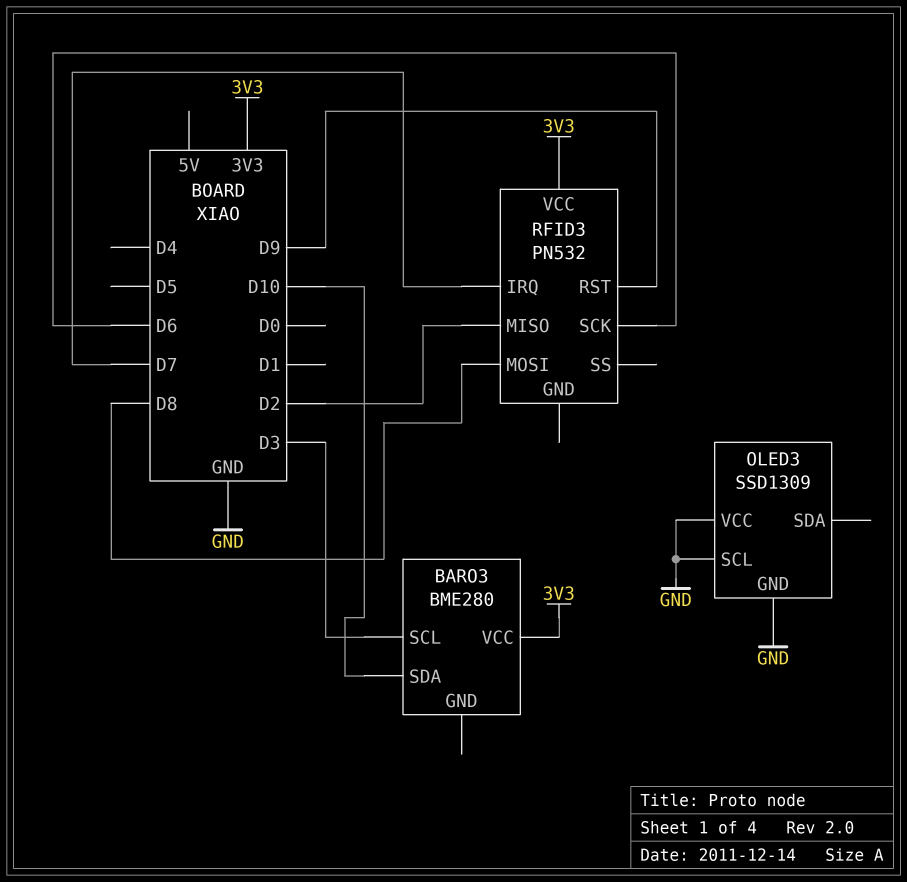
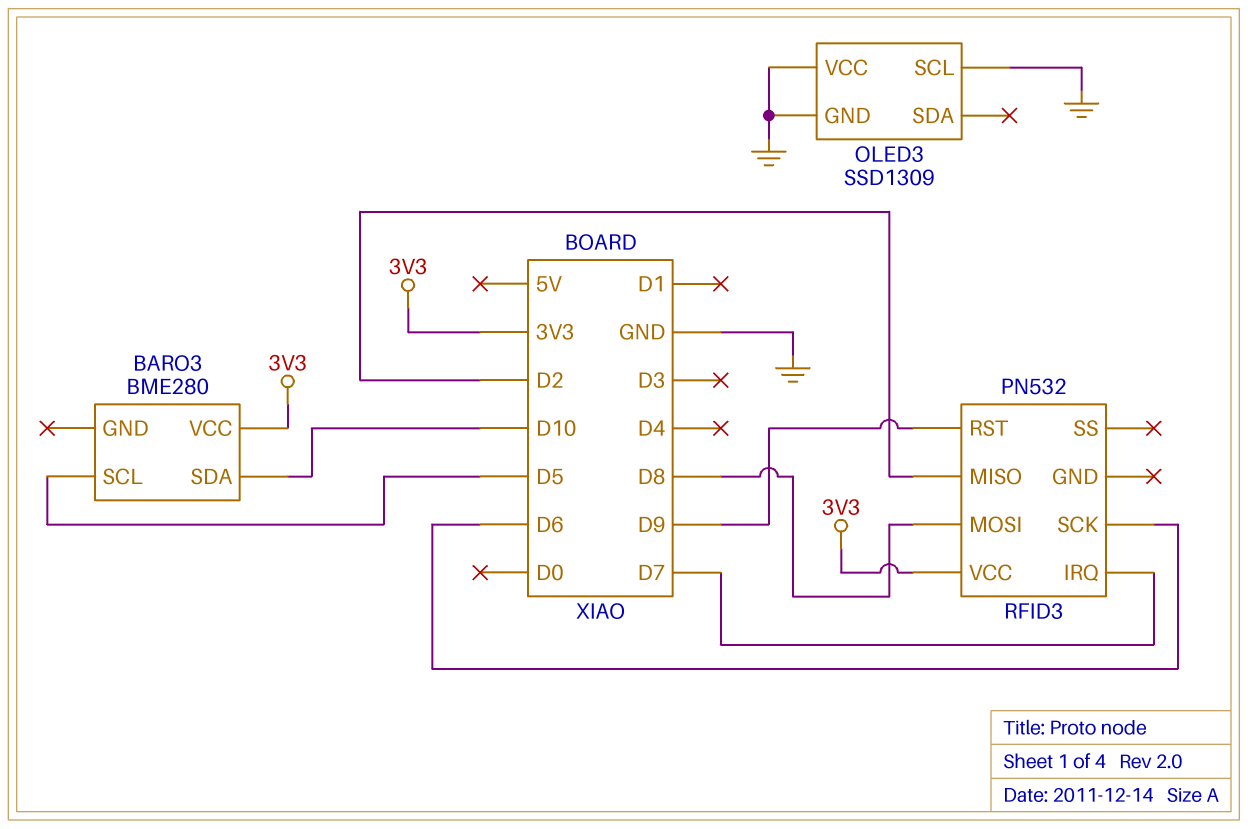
BARO3 pin SCL: D3 -> D5

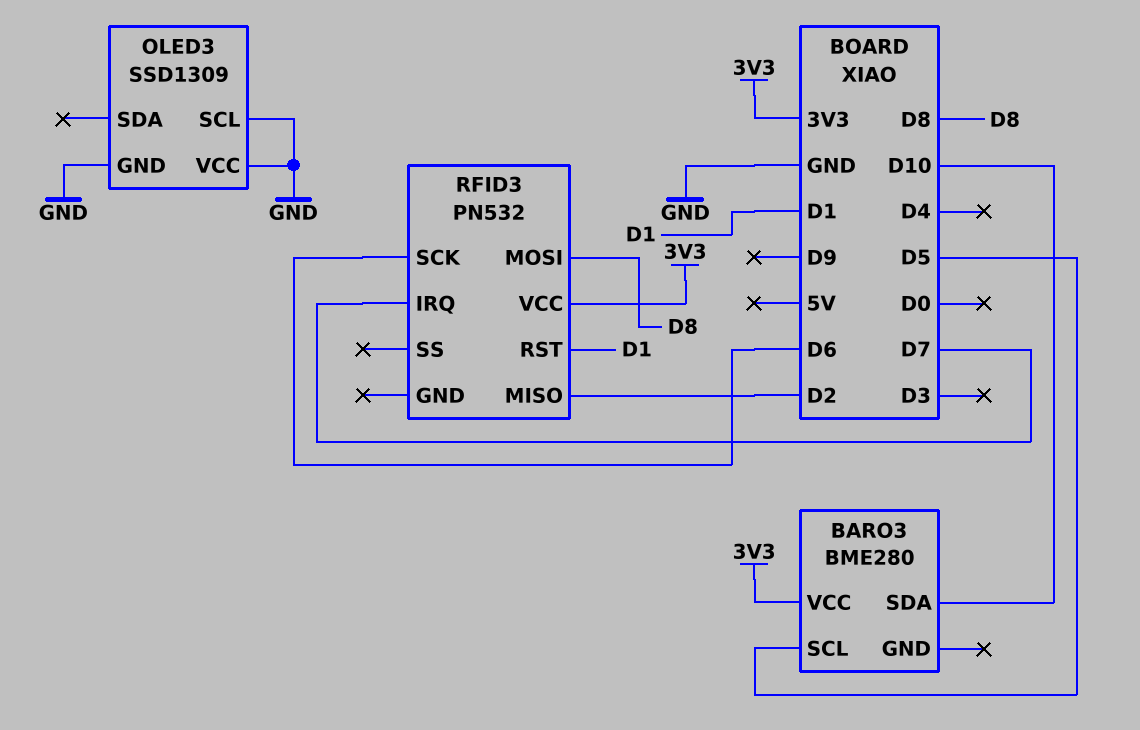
RFID3 pin RST: D9 -> D1

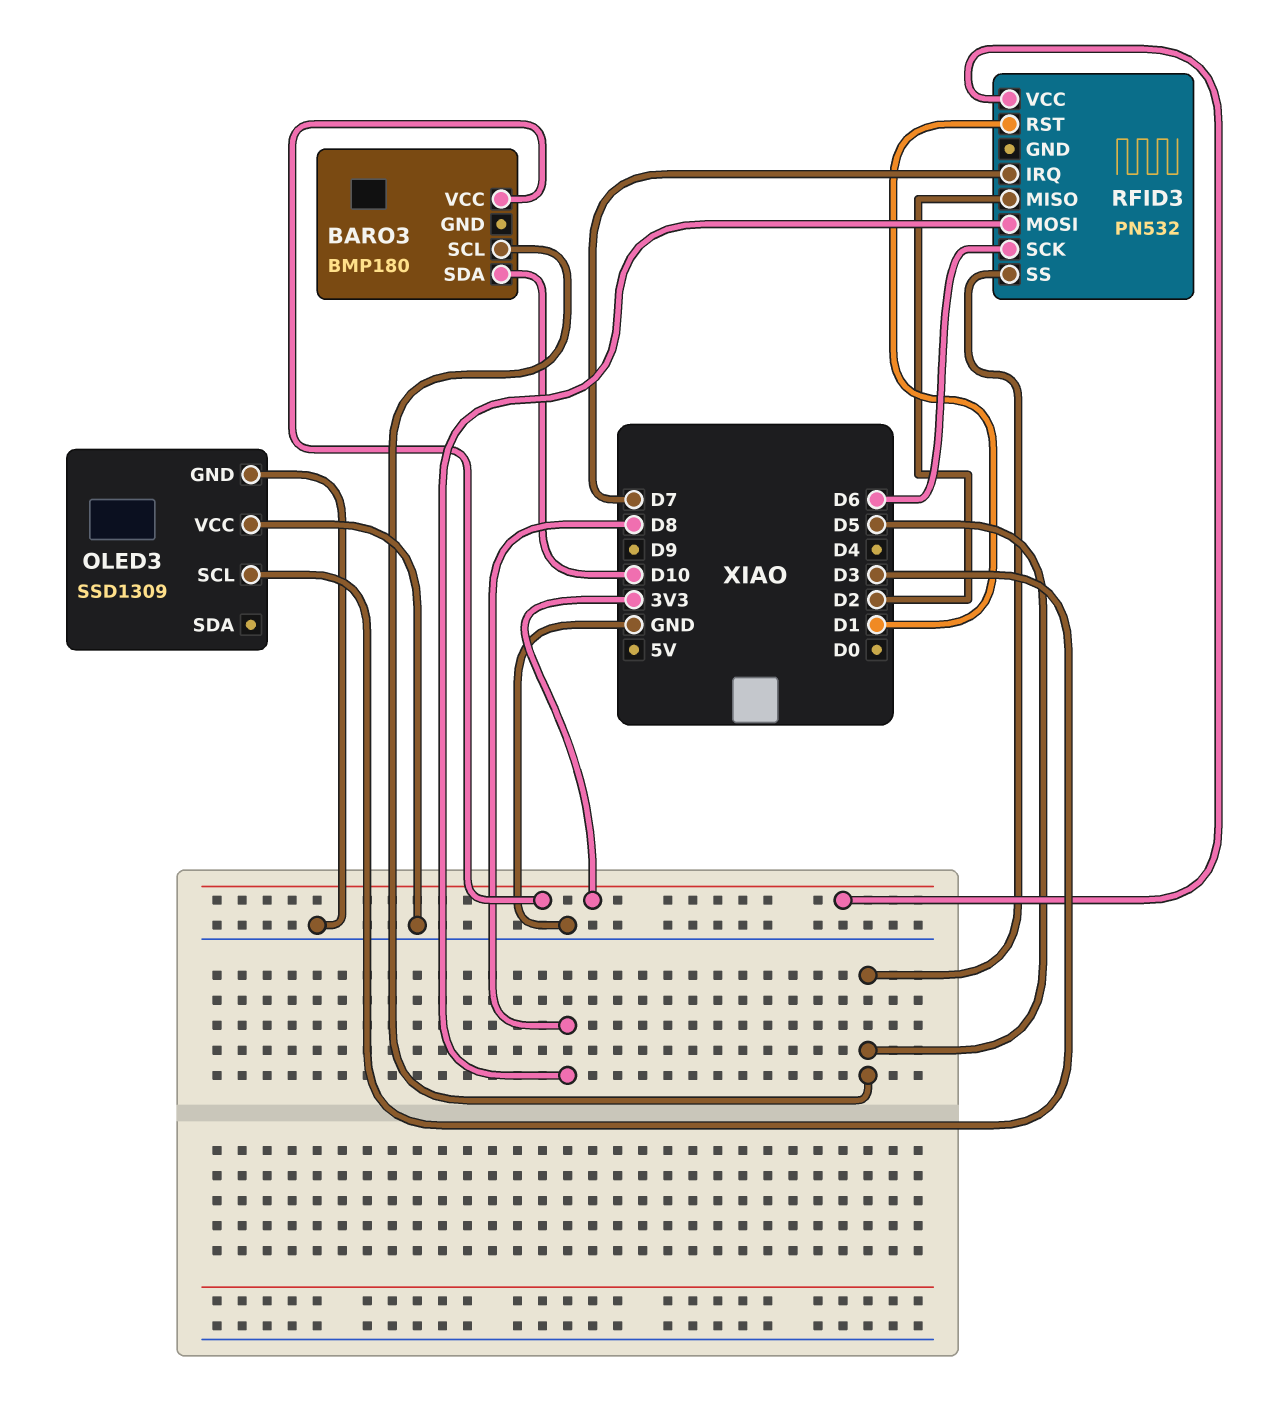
BARO3: BME280 -> BMP180
OLED3 pin SCL: GND -> D3
RFID3 pin SS: none -> D5

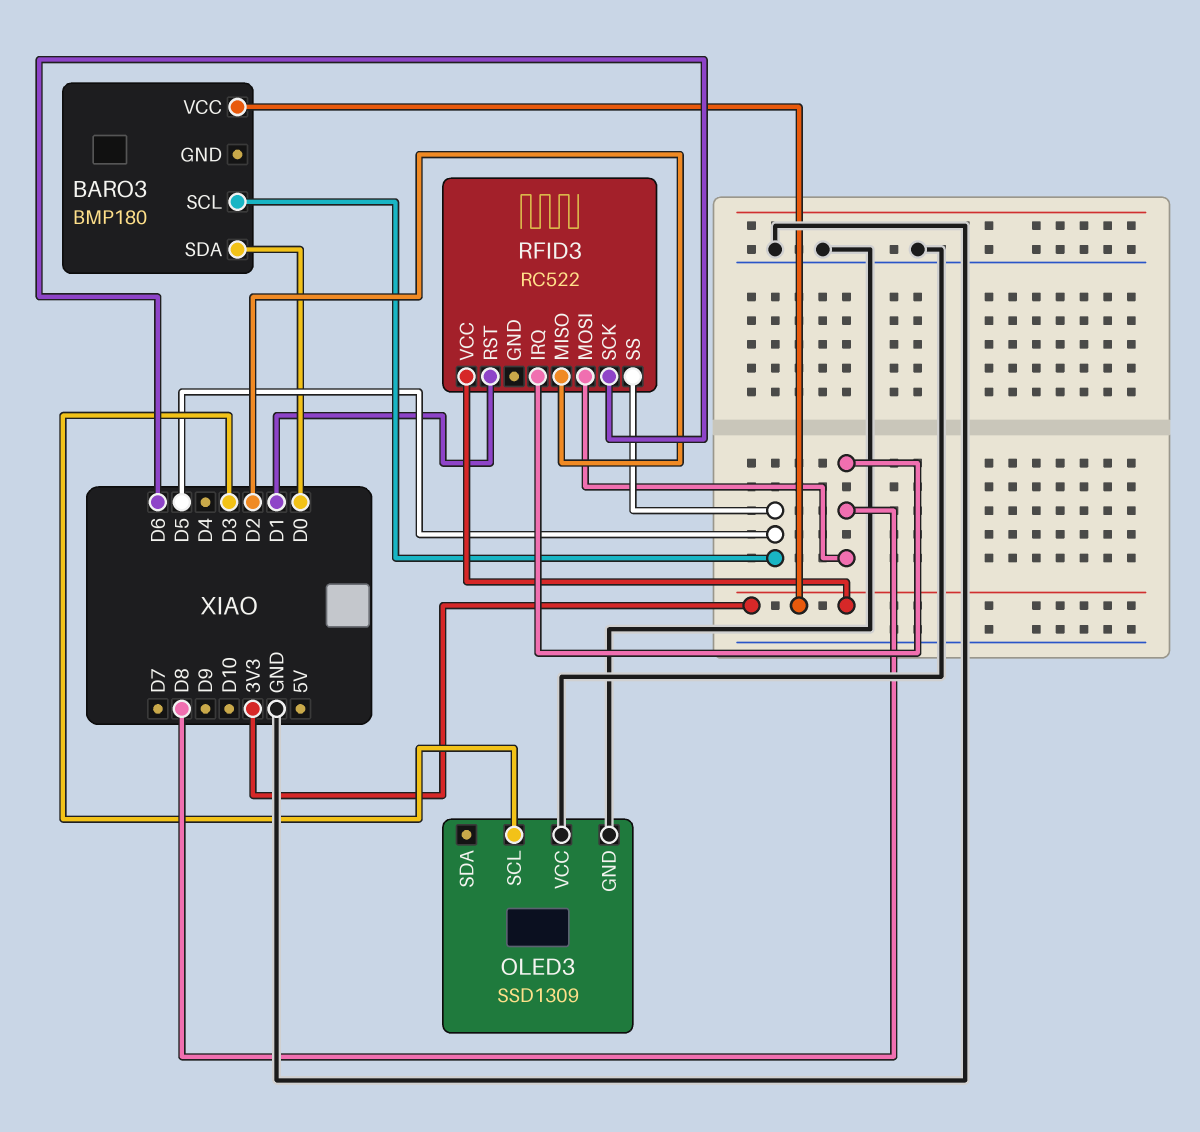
BARO3 pin SDA: D10 -> D0
RFID3: PN532 -> RC522
RFID3 pin IRQ: D7 -> D8

